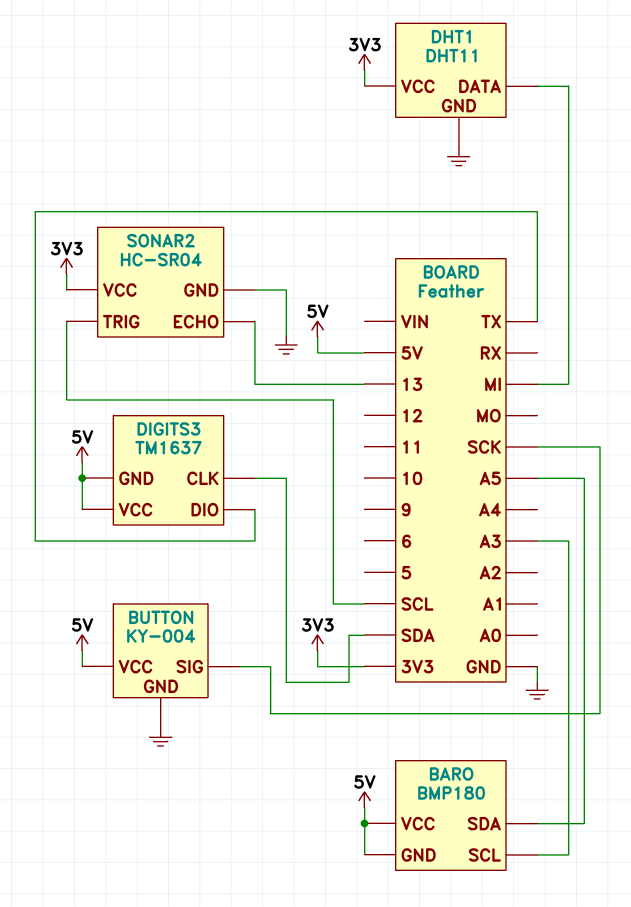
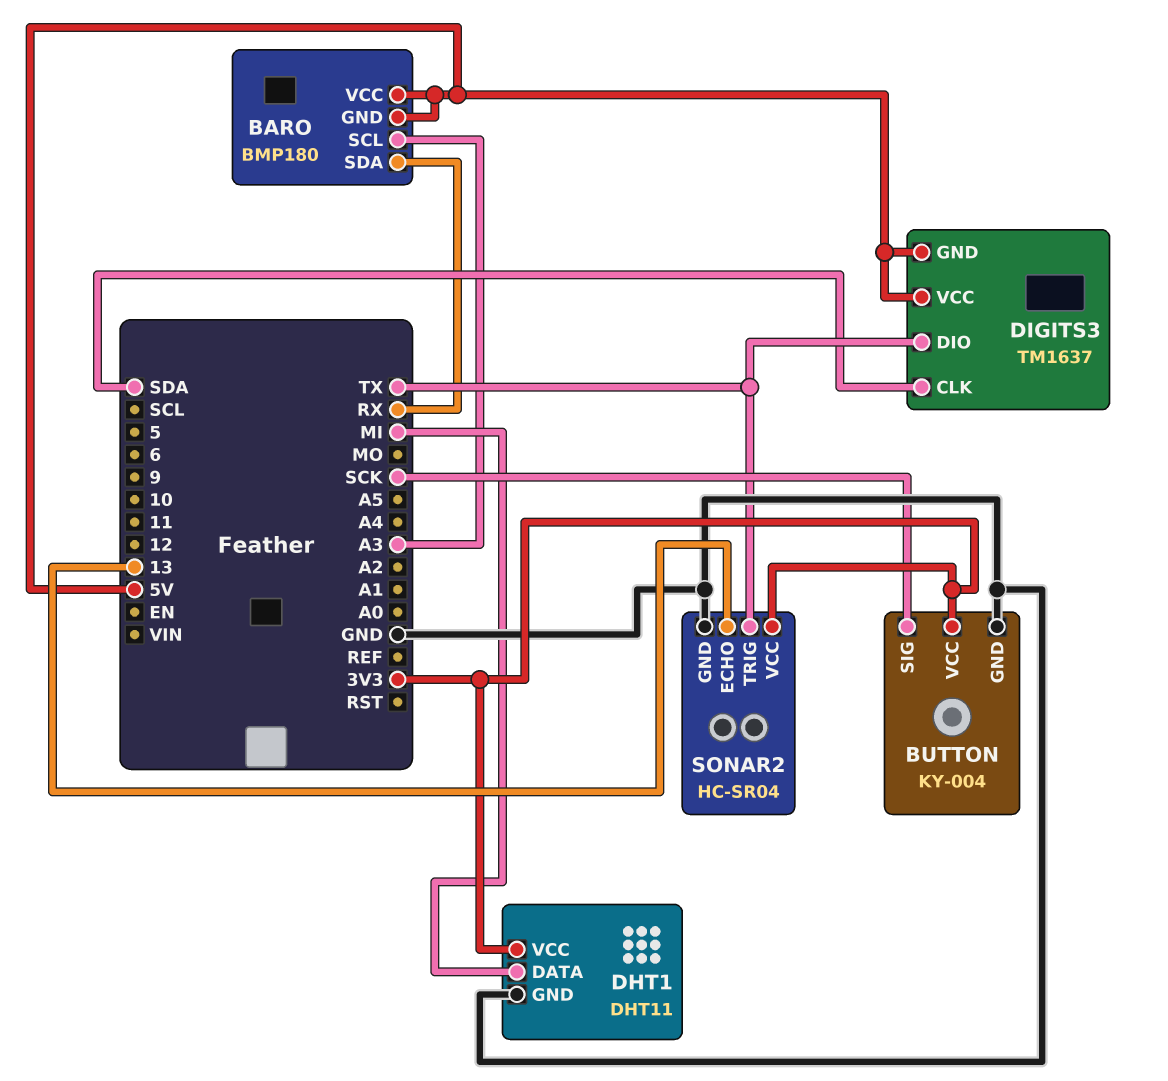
BARO pin SDA: A5 -> RX
BUTTON pin VCC: 5V -> 3V3
SONAR2 pin TRIG: SCL -> TX

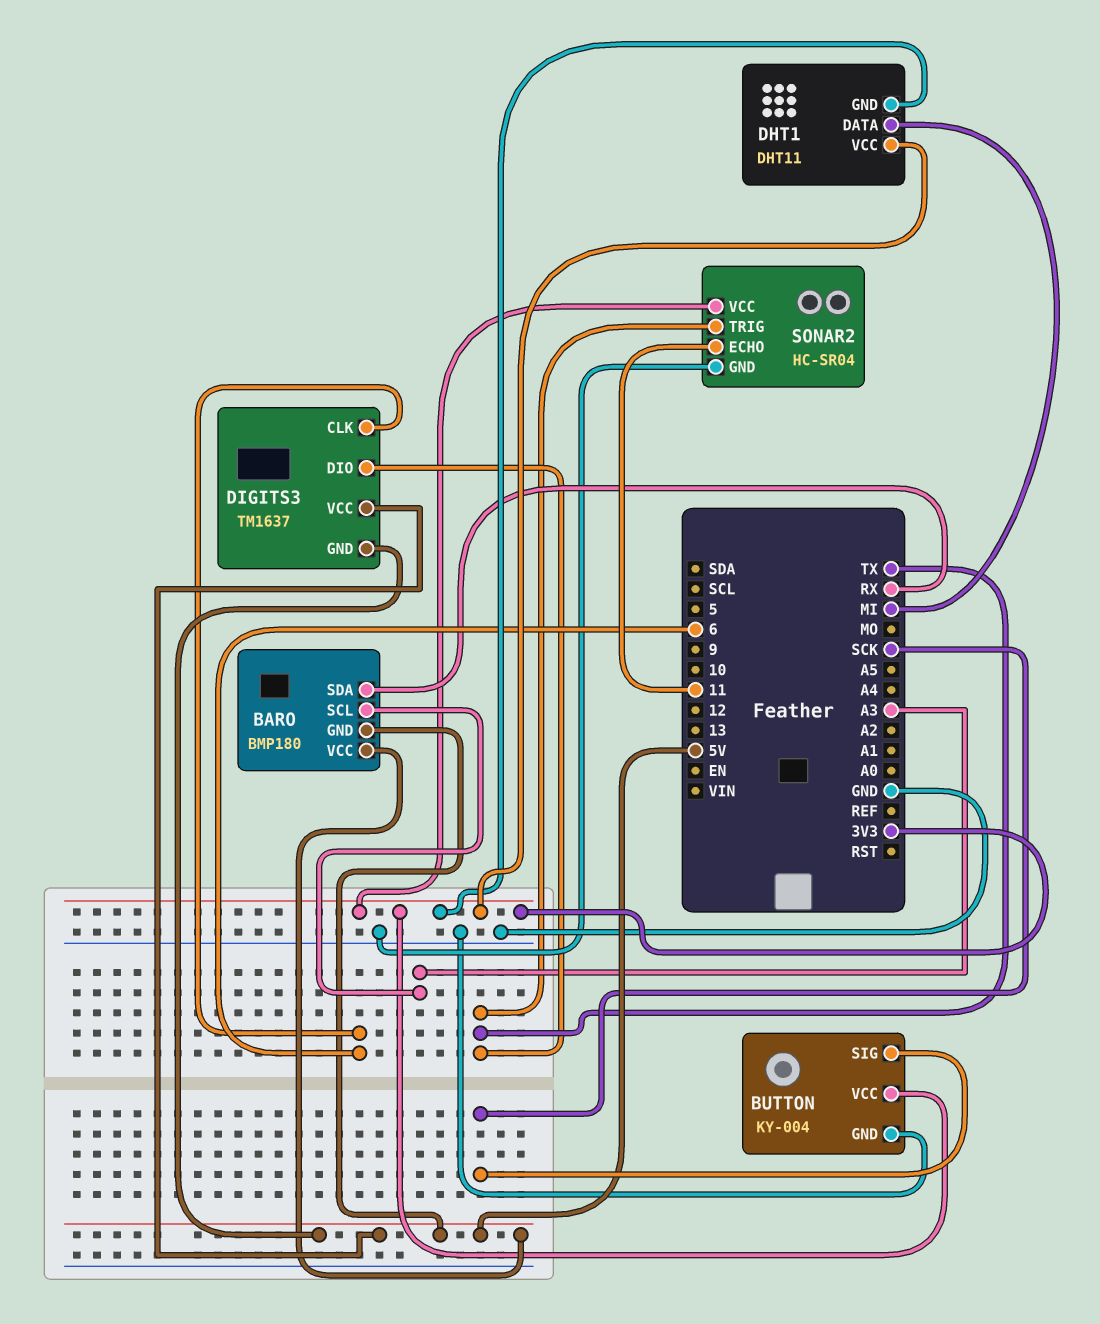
DHT1 pin GND: GND -> 3V3
DIGITS3 pin CLK: SDA -> 6
SONAR2 pin ECHO: 13 -> 11

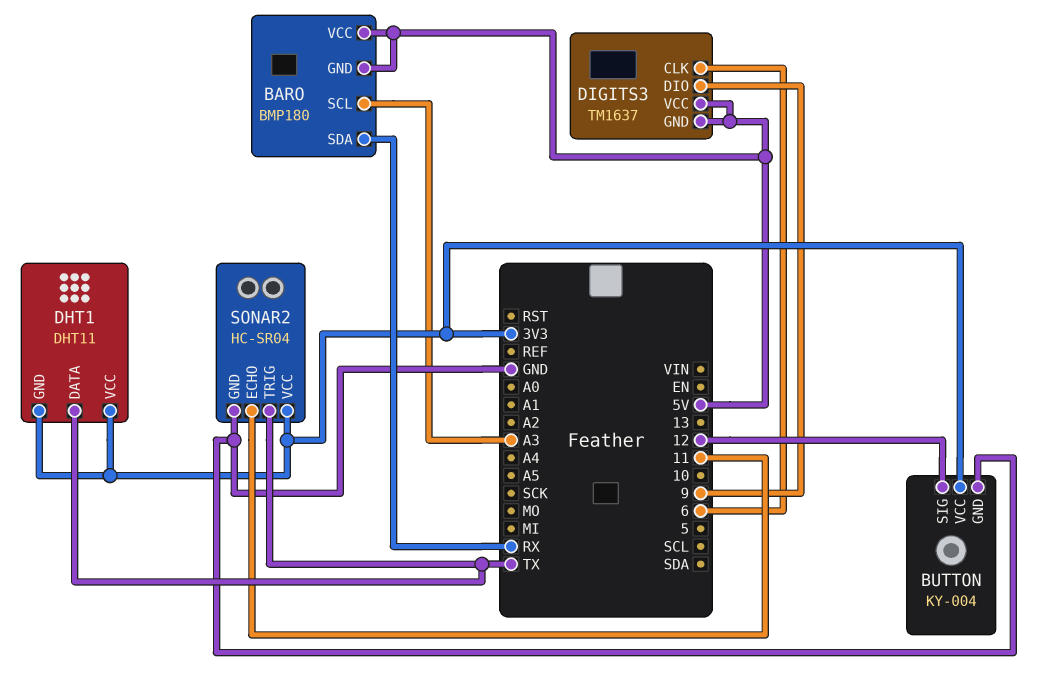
BUTTON pin SIG: SCK -> 12
DHT1 pin DATA: MI -> TX
DIGITS3 pin DIO: TX -> 9

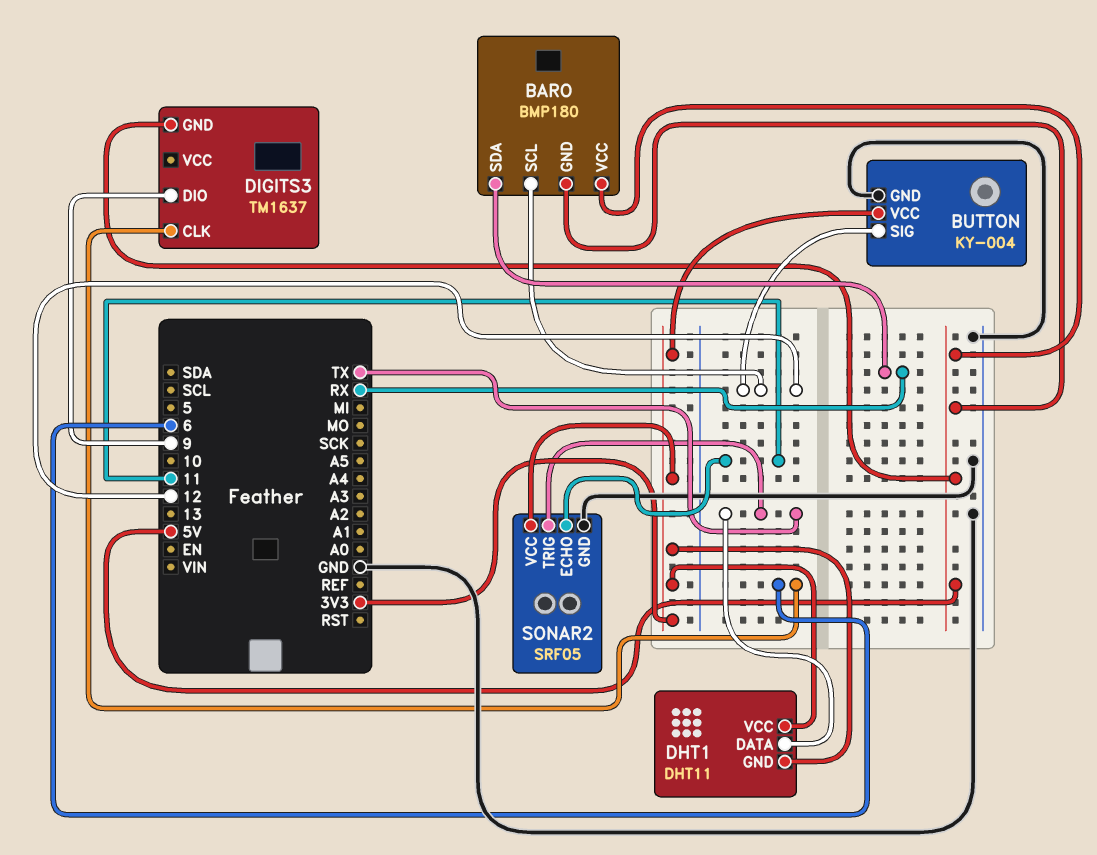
BARO pin SCL: A3 -> 12
DIGITS3 pin VCC: 5V -> none
SONAR2: HC-SR04 -> SRF05

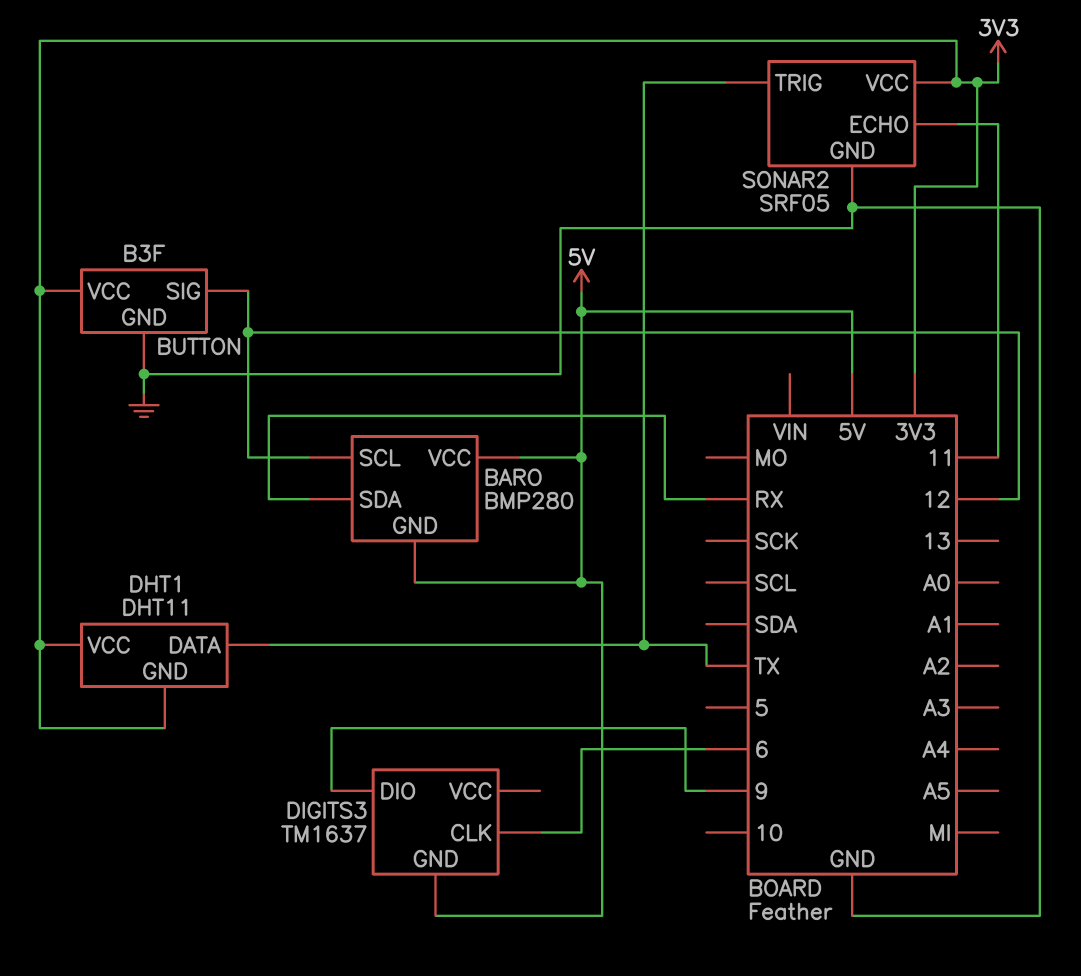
BARO: BMP180 -> BMP280
BUTTON: KY-004 -> B3F

